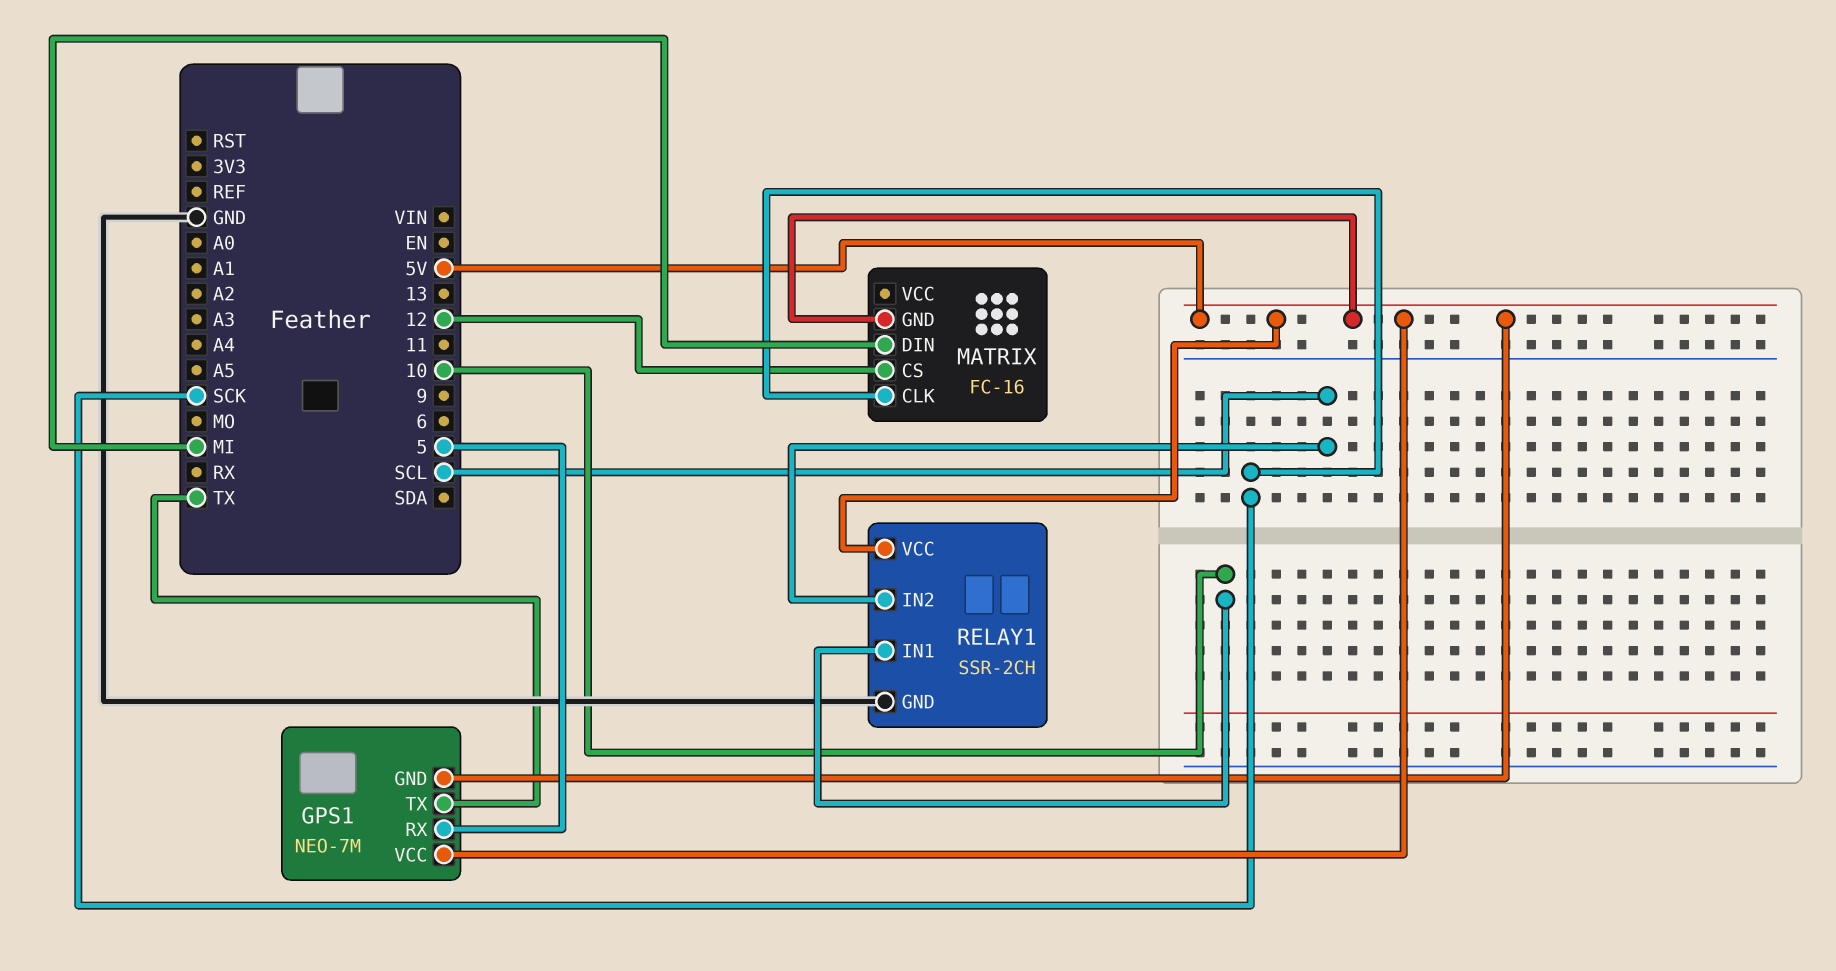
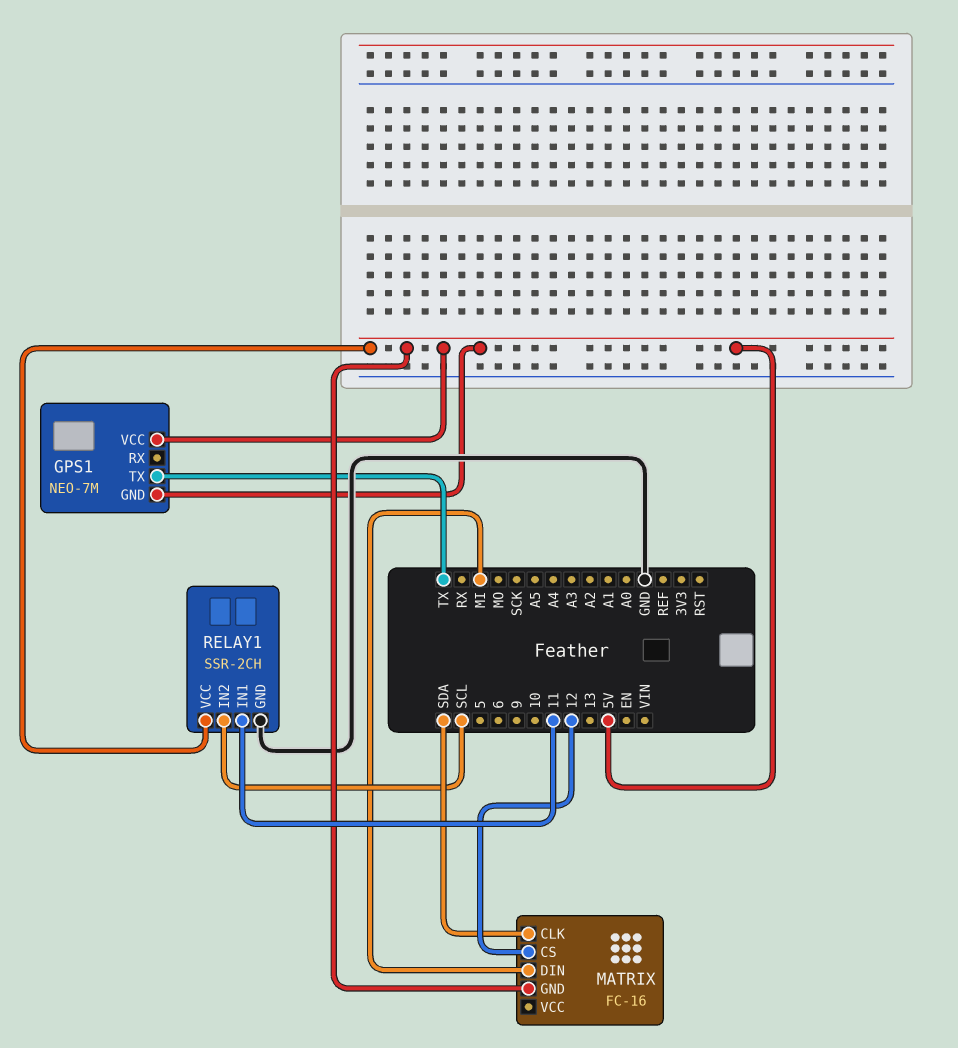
GPS1 pin RX: 5 -> none
MATRIX pin CLK: SCK -> SDA
RELAY1 pin IN1: 10 -> 11

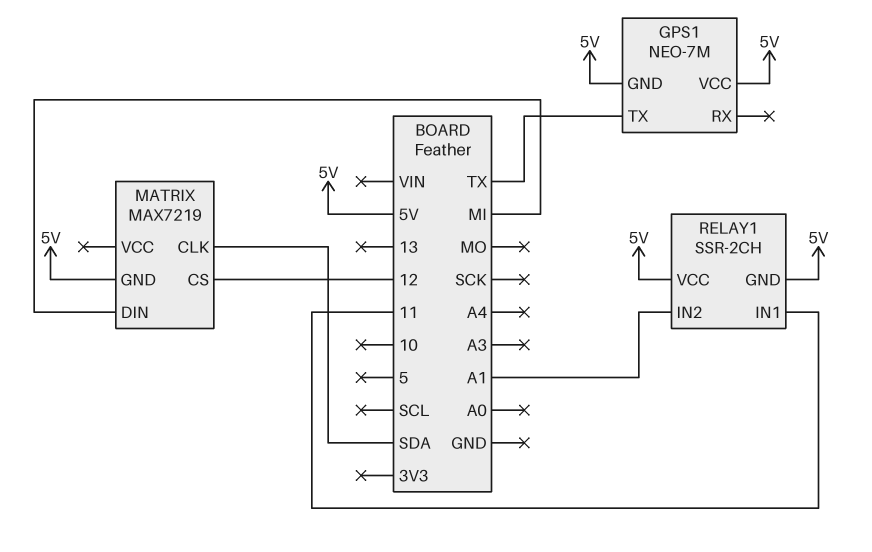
MATRIX: FC-16 -> MAX7219
RELAY1 pin GND: GND -> 5V
RELAY1 pin IN2: SCL -> A1

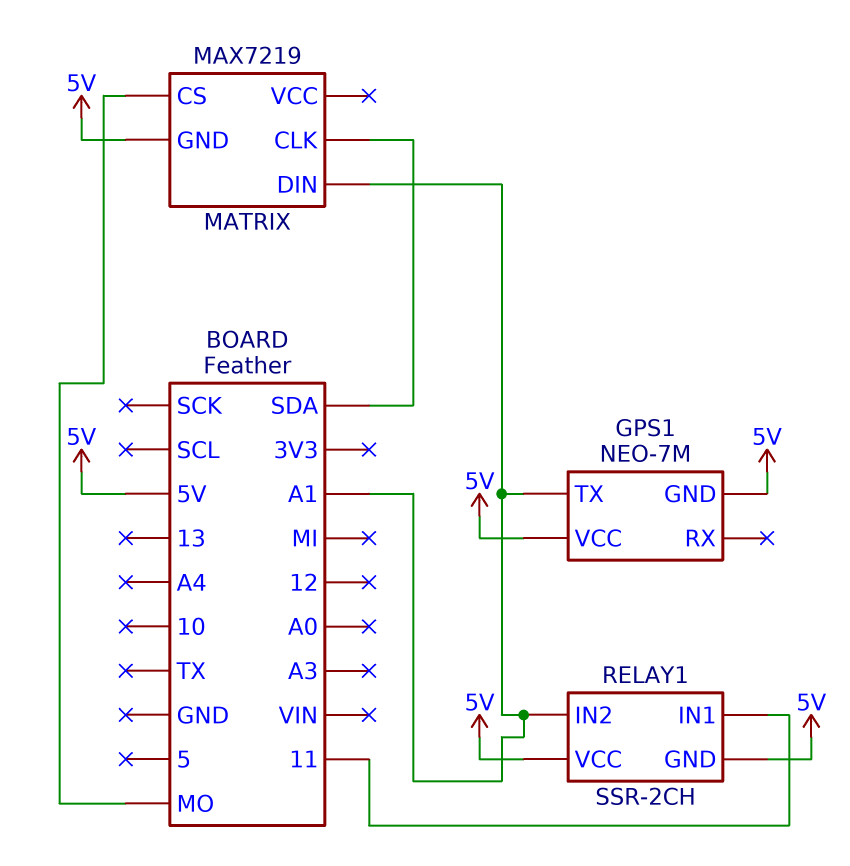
GPS1 pin TX: TX -> A1
MATRIX pin CS: 12 -> MO
MATRIX pin DIN: MI -> A1

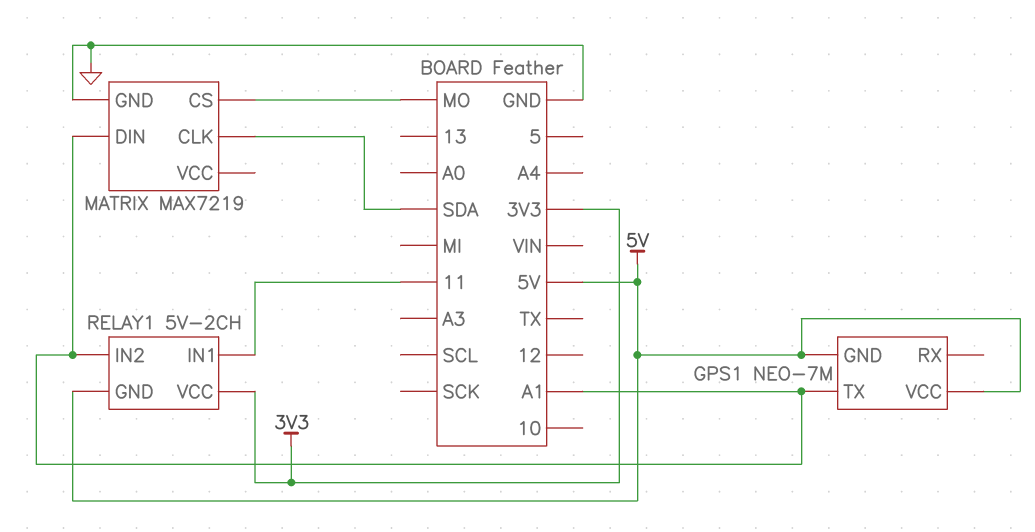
MATRIX pin GND: 5V -> GND
RELAY1: SSR-2CH -> 5V-2CH
RELAY1 pin VCC: 5V -> 3V3

